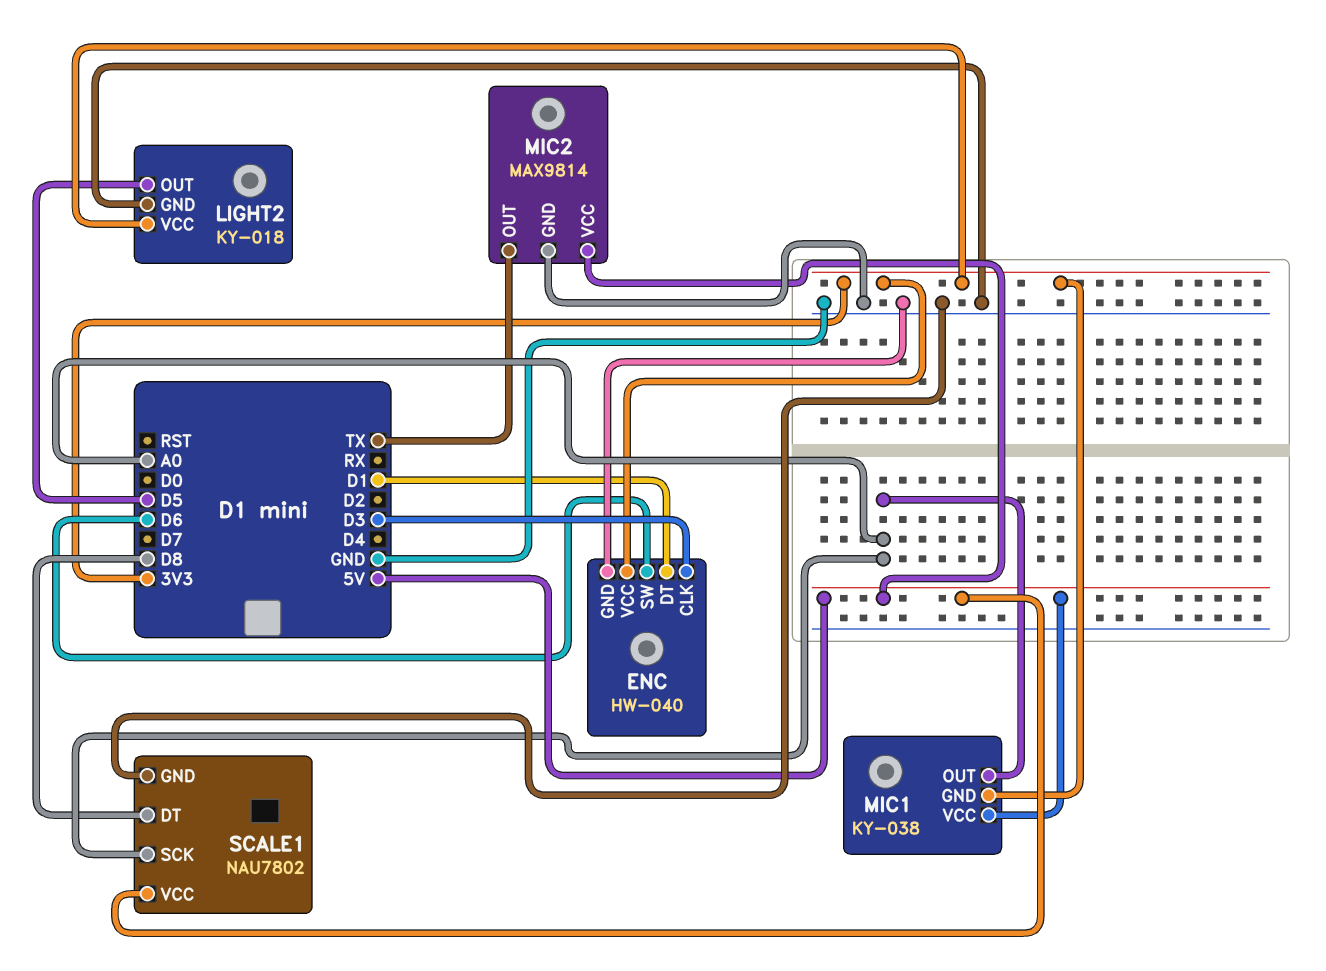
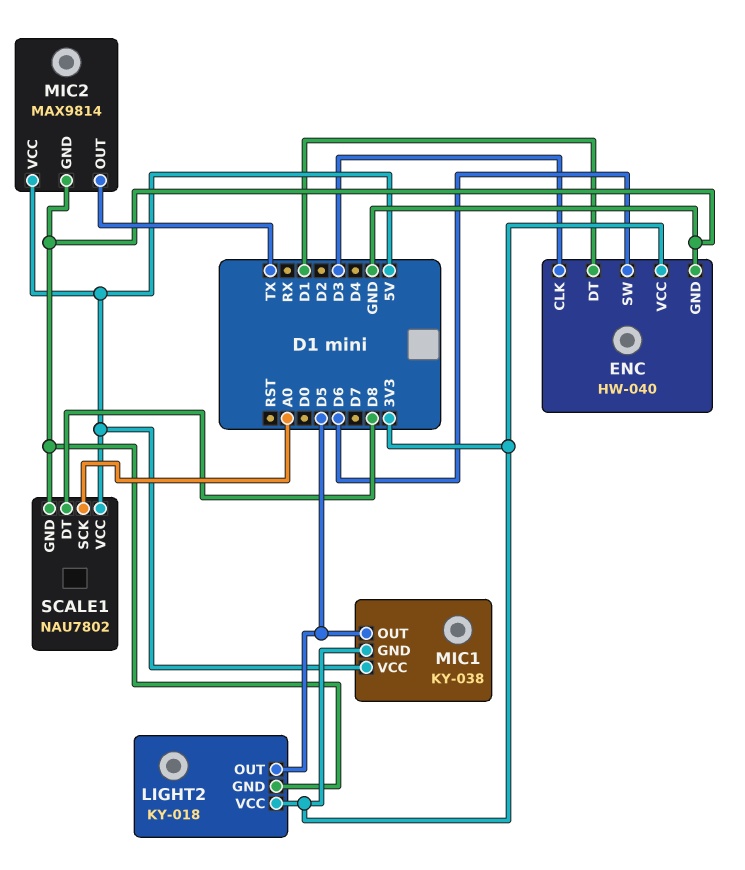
MIC1 pin OUT: A0 -> D5

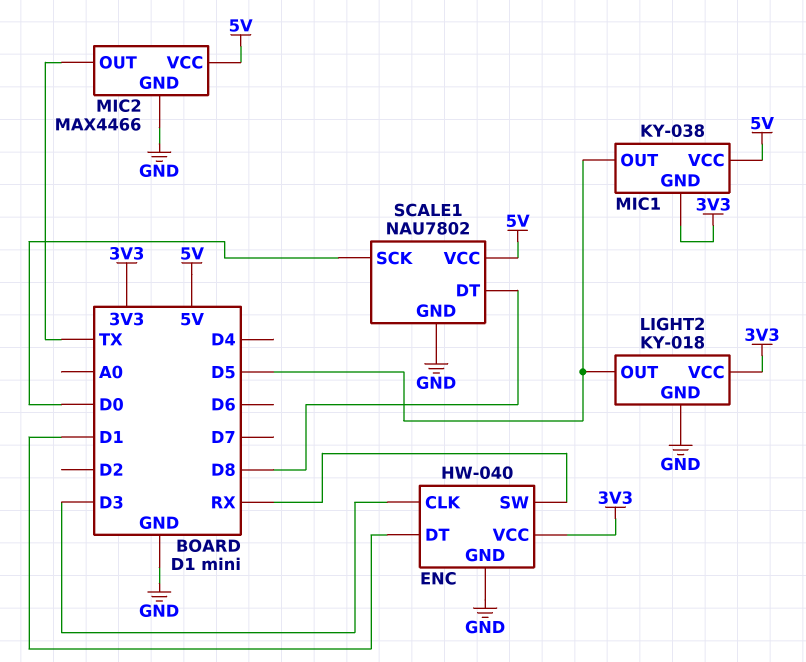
ENC pin SW: D6 -> RX
MIC2: MAX9814 -> MAX4466
SCALE1 pin SCK: A0 -> D0

